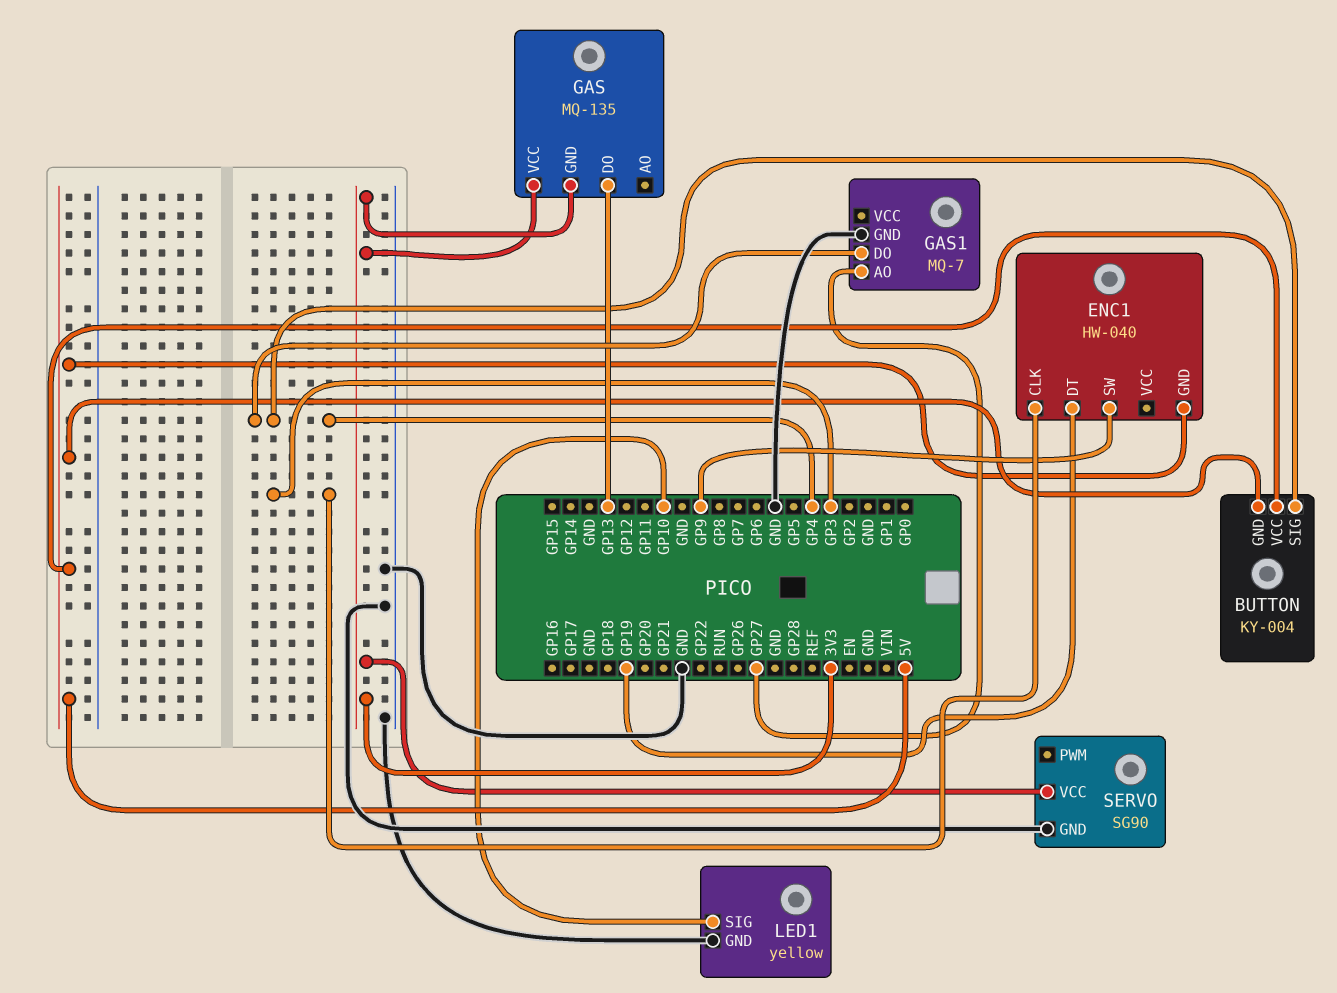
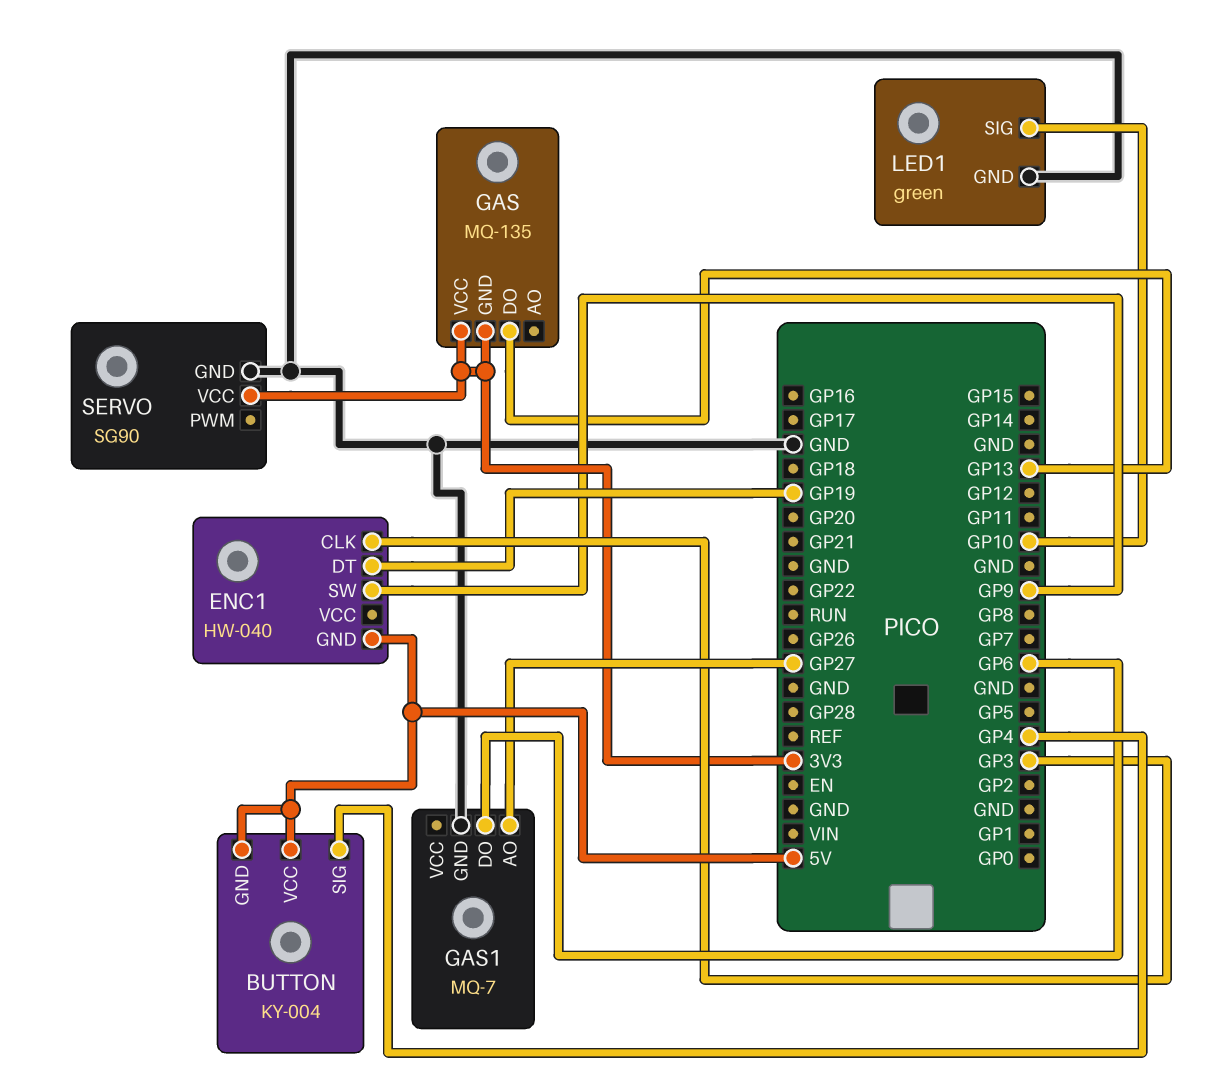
GAS1 pin DO: GP4 -> GP6
LED1: yellow -> green

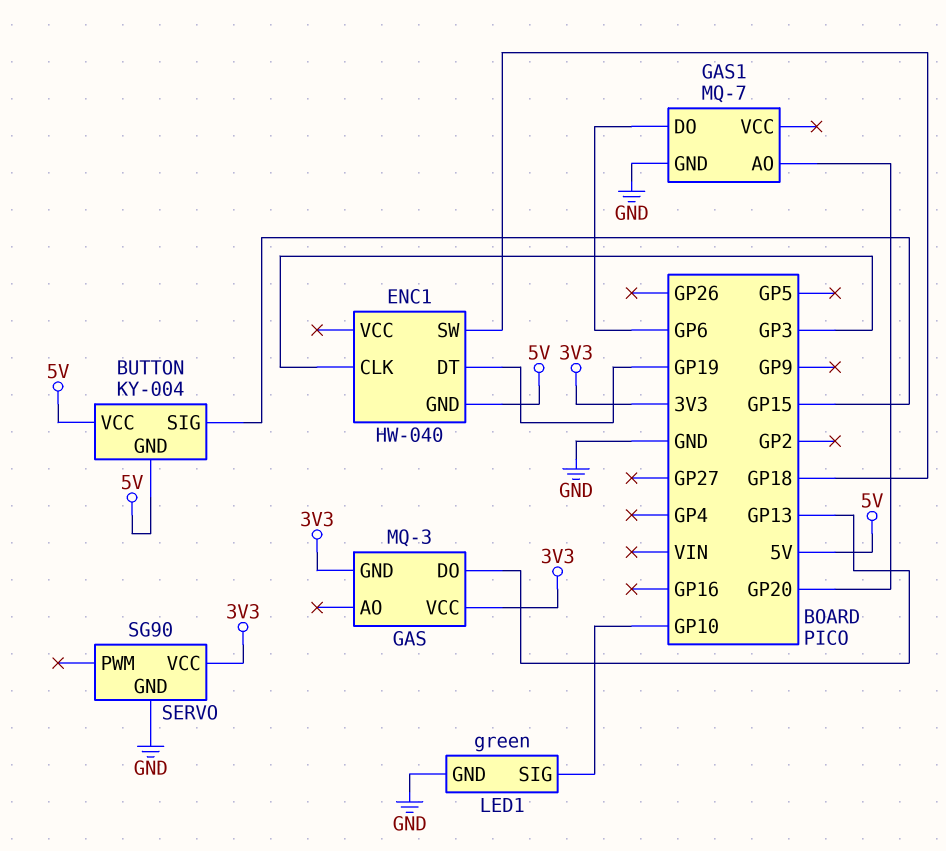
BUTTON pin SIG: GP4 -> GP15
ENC1 pin SW: GP9 -> GP18
GAS: MQ-135 -> MQ-3
GAS1 pin AO: GP27 -> GP20

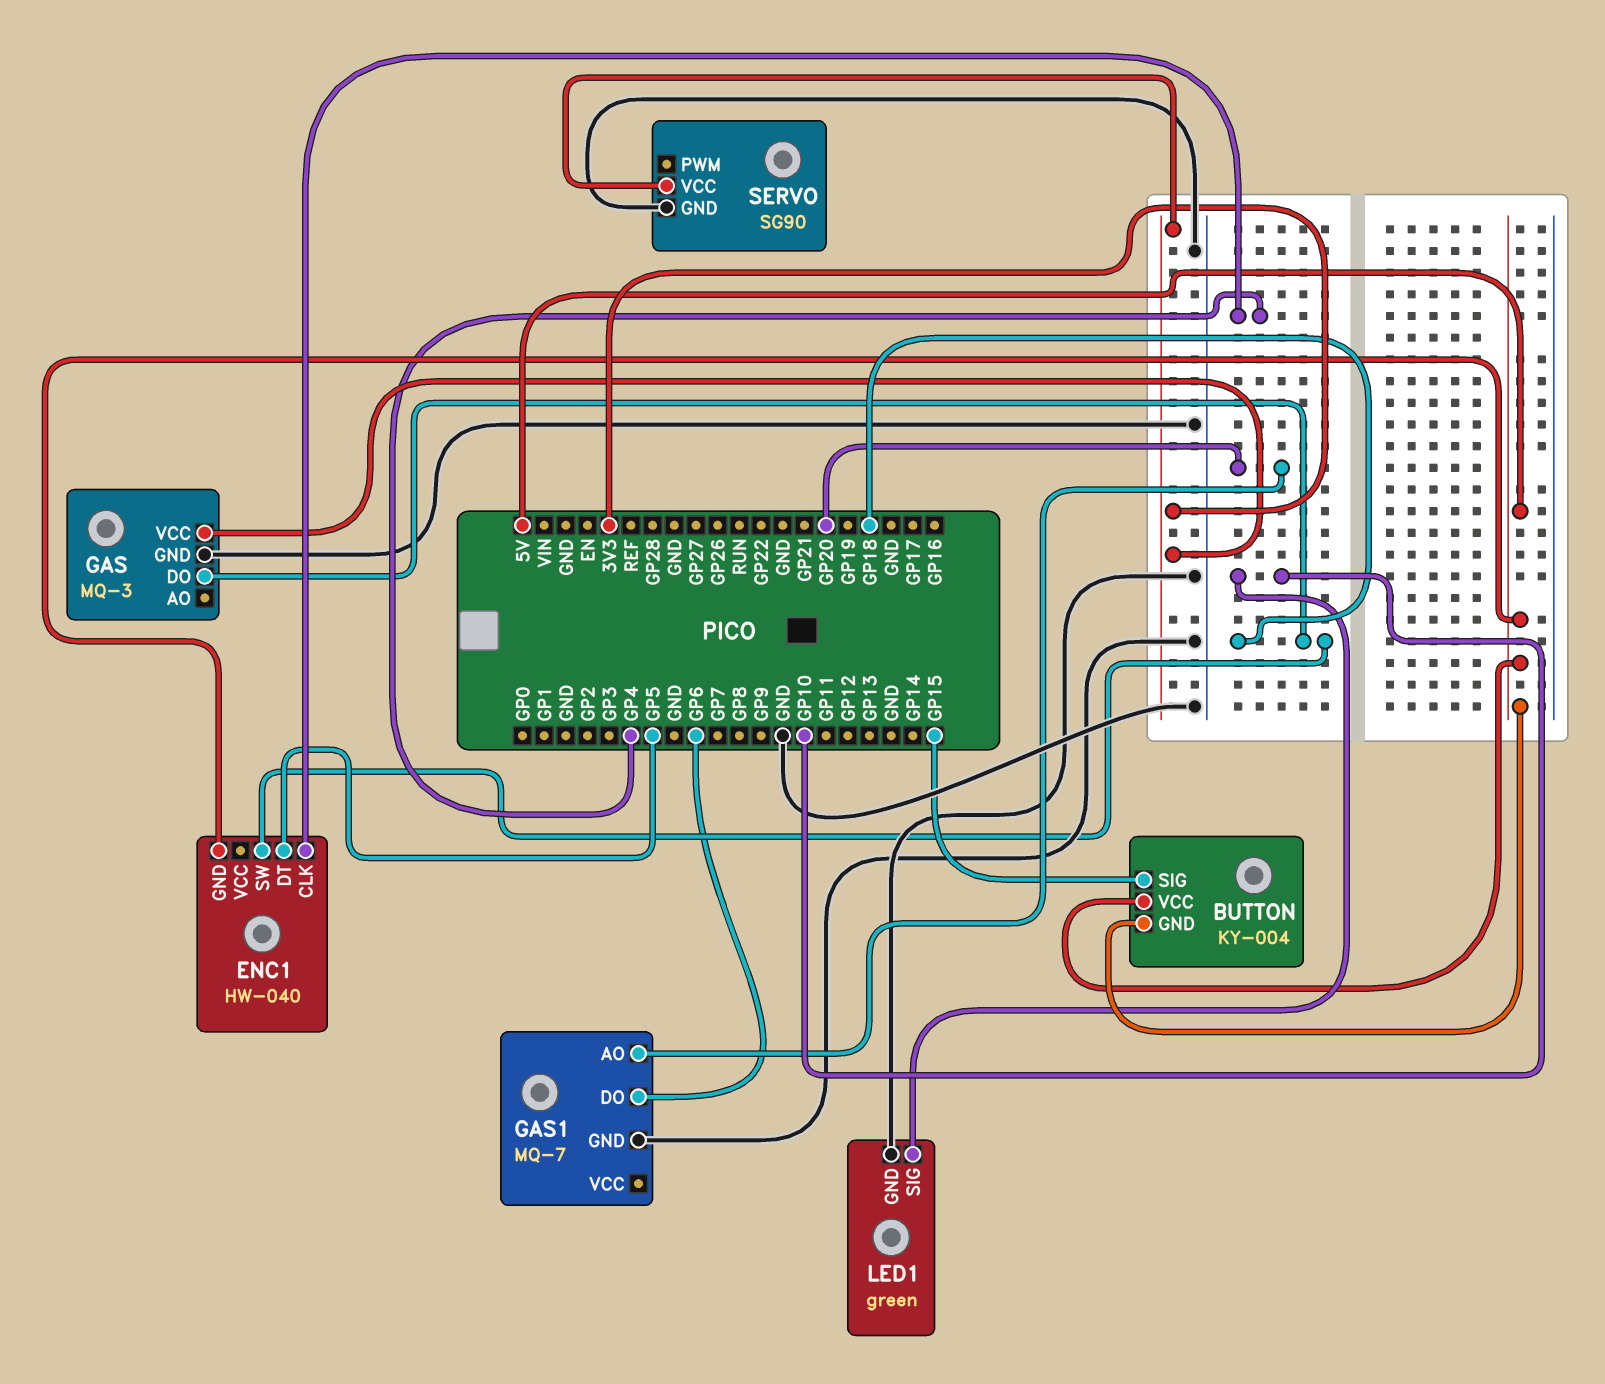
ENC1 pin CLK: GP3 -> GP4
ENC1 pin DT: GP19 -> GP5
GAS pin DO: GP13 -> GP18
GAS pin GND: 3V3 -> GND

